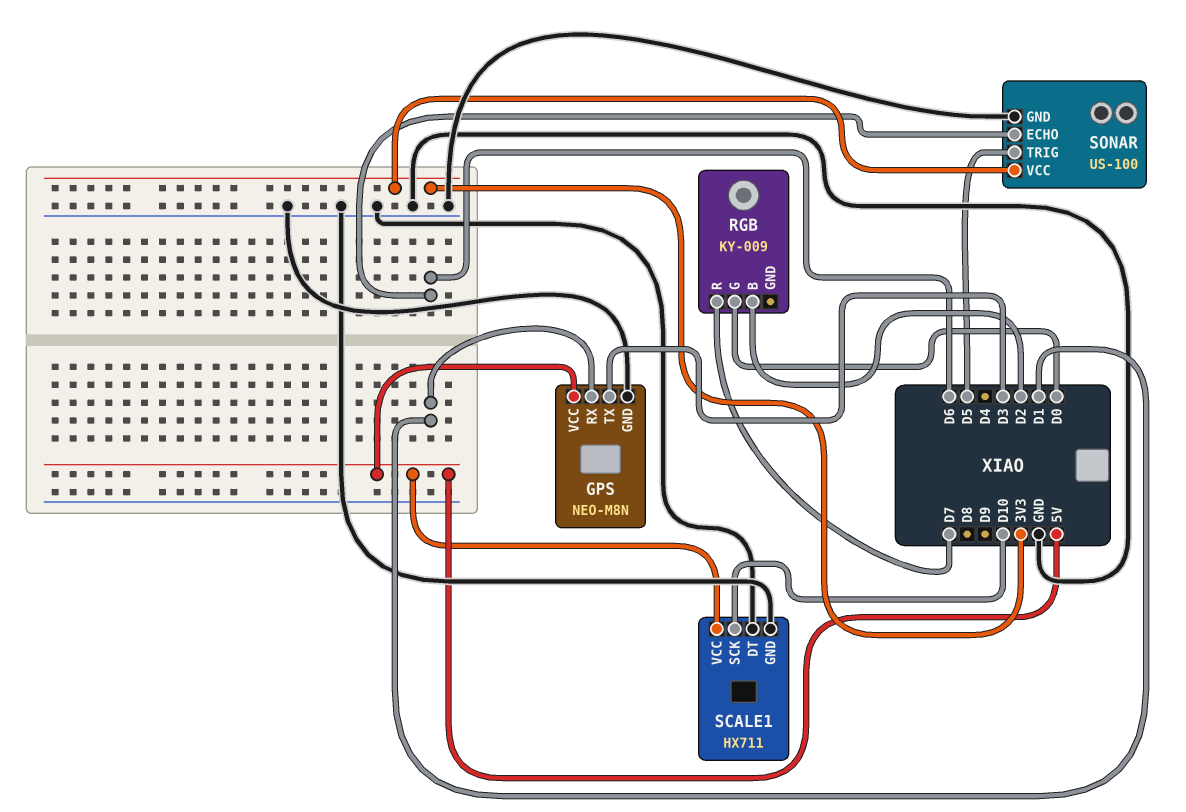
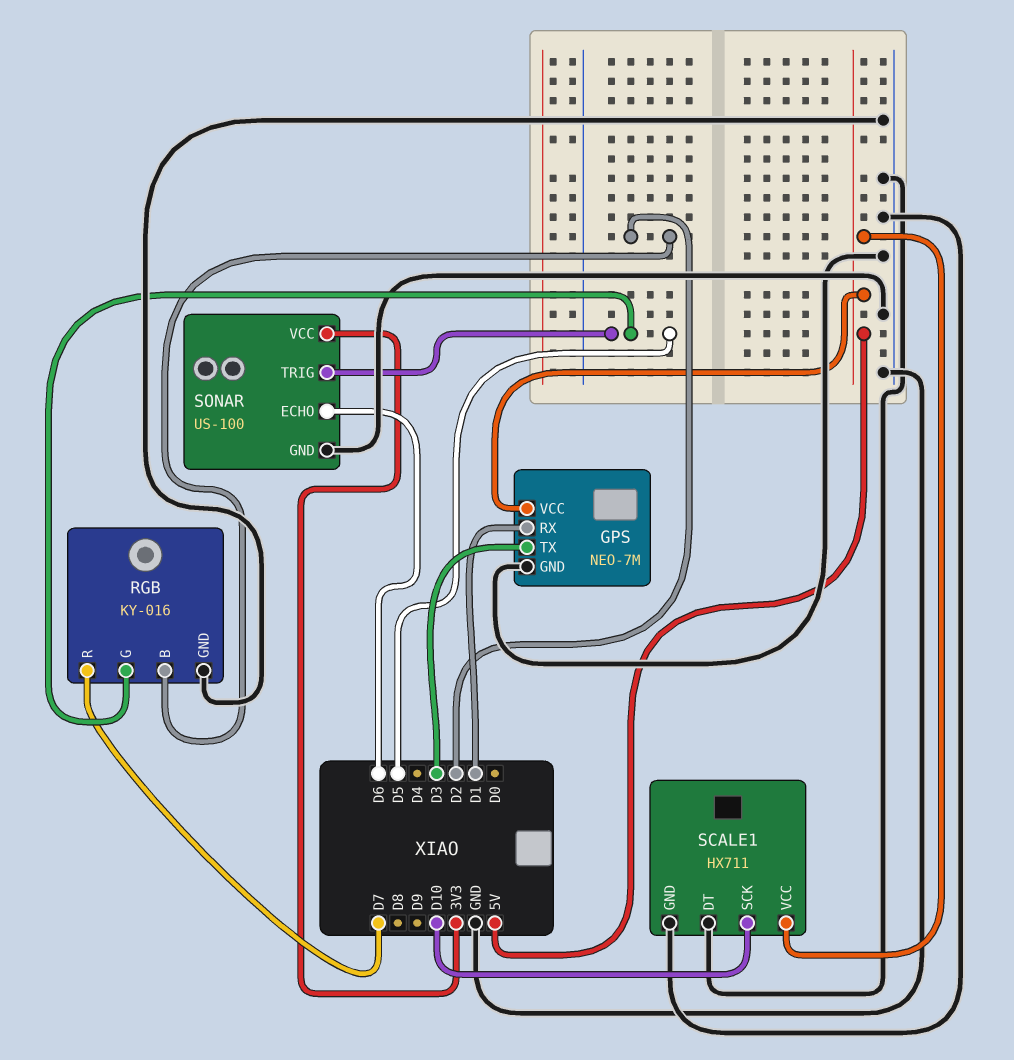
GPS: NEO-M8N -> NEO-7M
RGB: KY-009 -> KY-016
RGB pin G: D0 -> D5
RGB pin GND: none -> GND

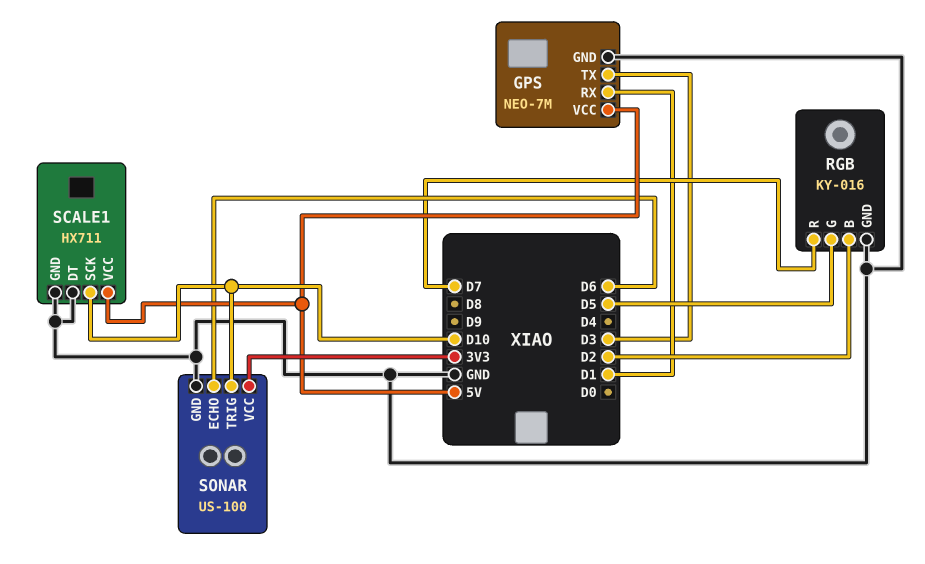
SONAR pin TRIG: D5 -> D10

